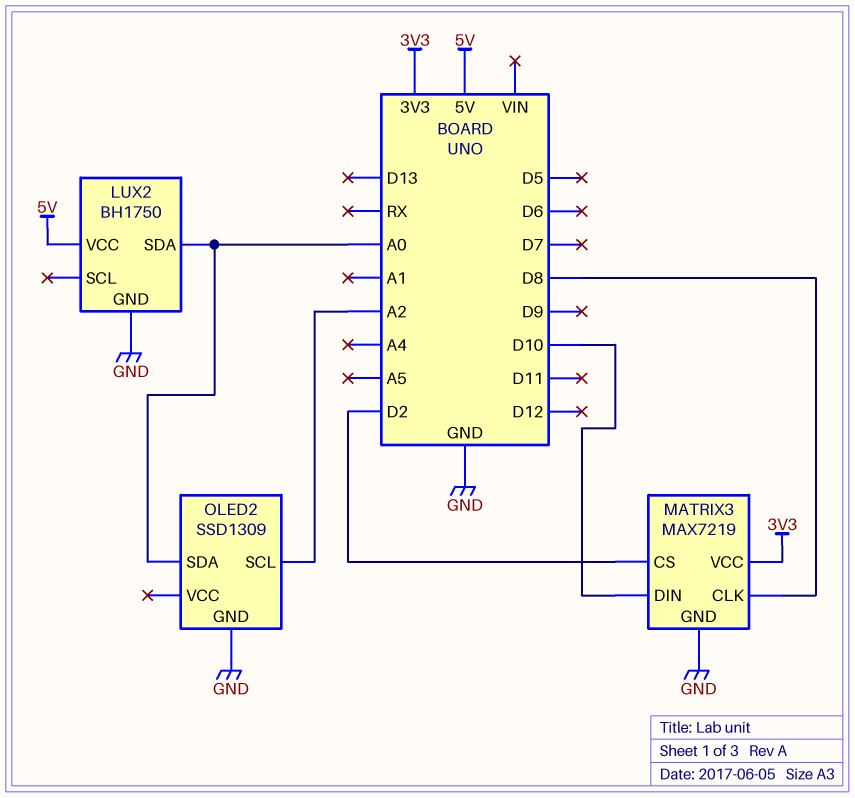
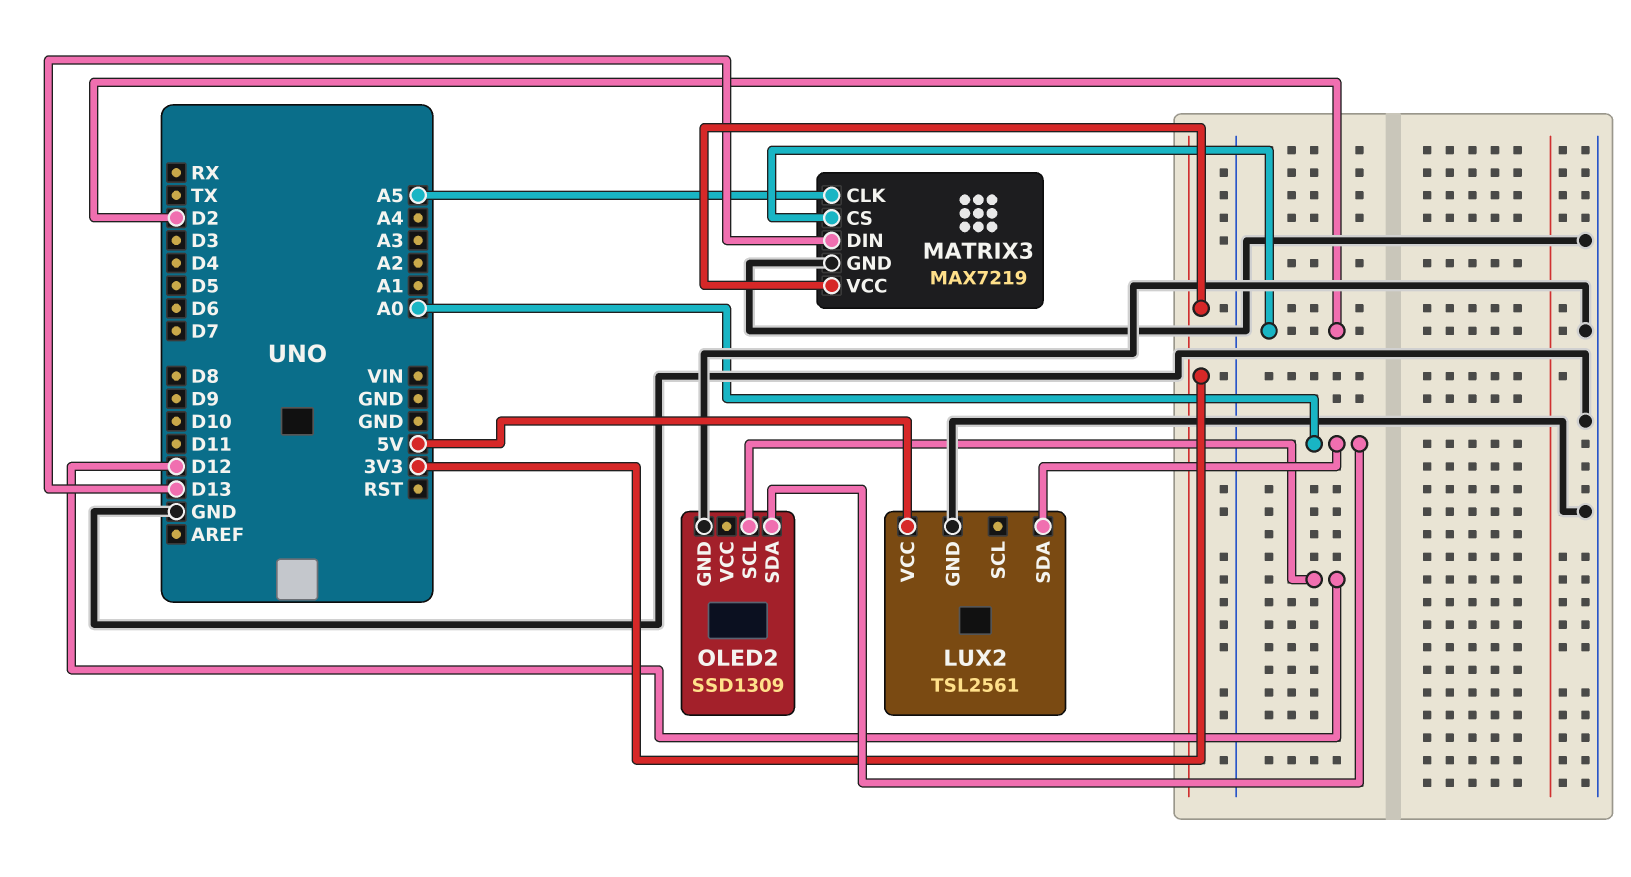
LUX2: BH1750 -> TSL2561
MATRIX3 pin CLK: D8 -> A5
MATRIX3 pin DIN: D10 -> D13
OLED2 pin SCL: A2 -> D12

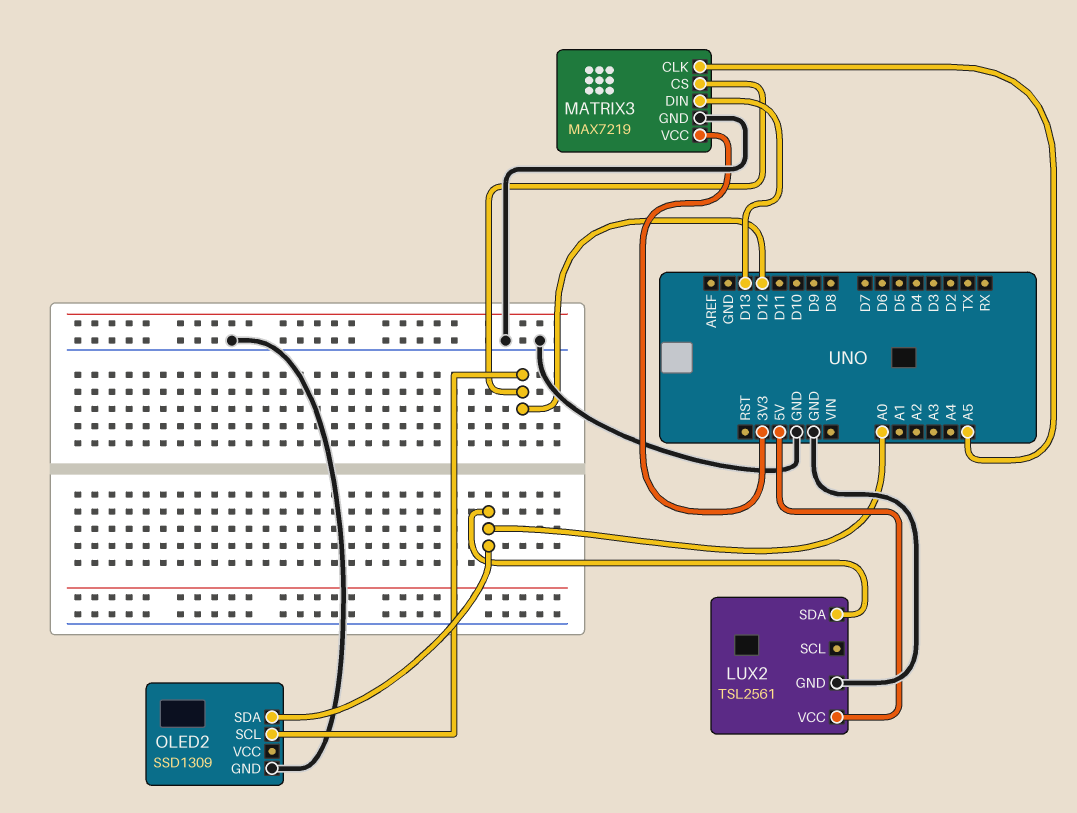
MATRIX3 pin CS: D2 -> D12

